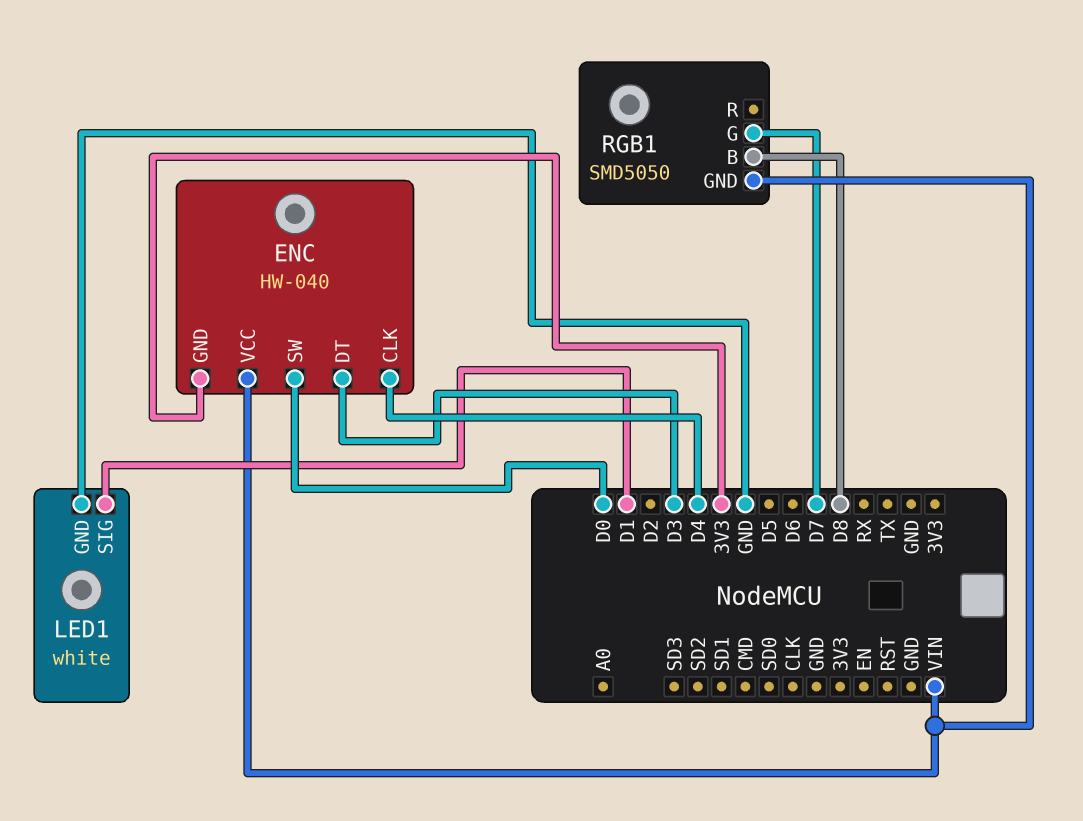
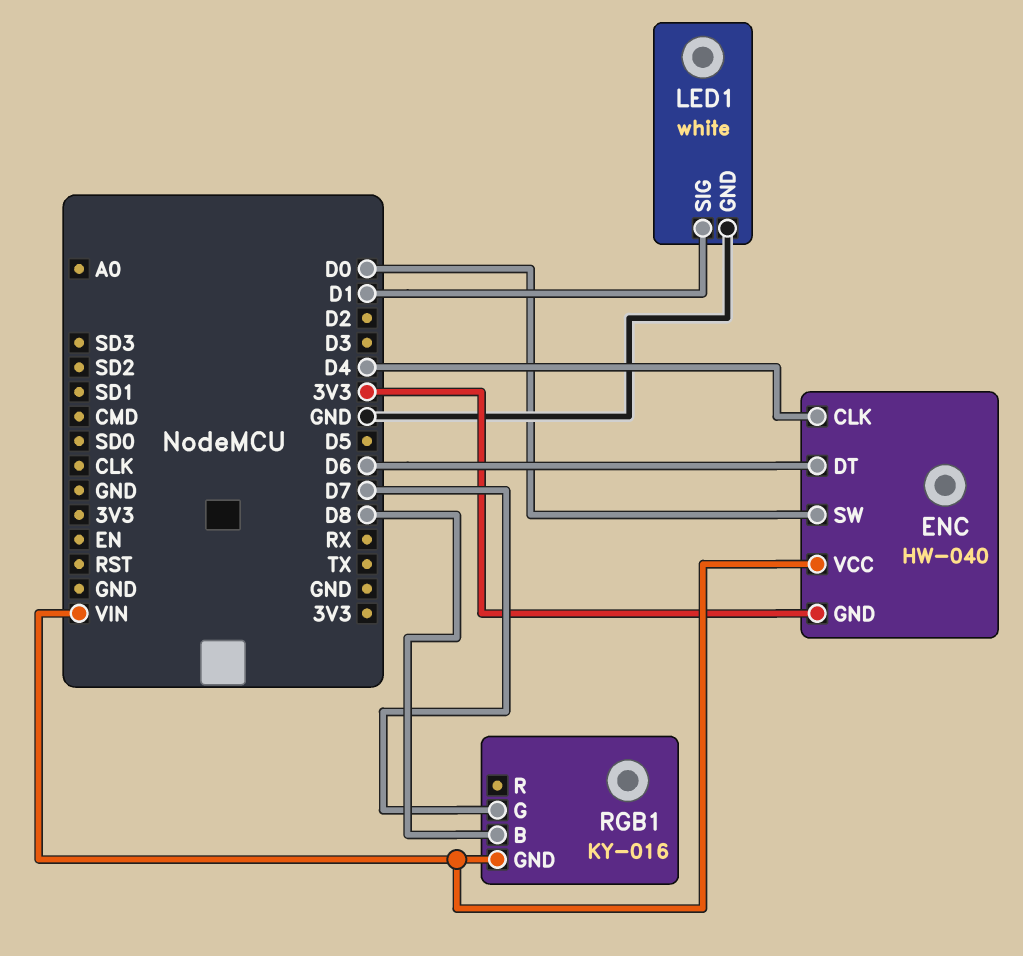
ENC pin DT: D3 -> D6
RGB1: SMD5050 -> KY-016

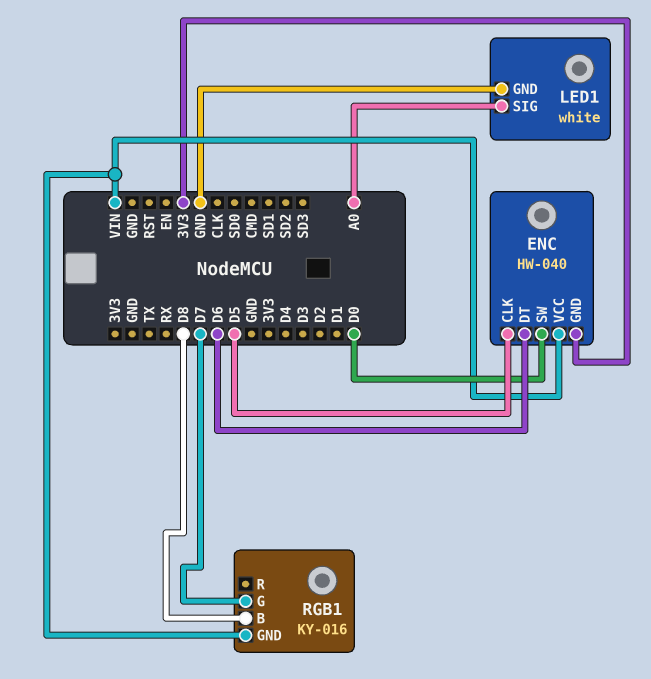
ENC pin CLK: D4 -> D5
LED1 pin SIG: D1 -> A0

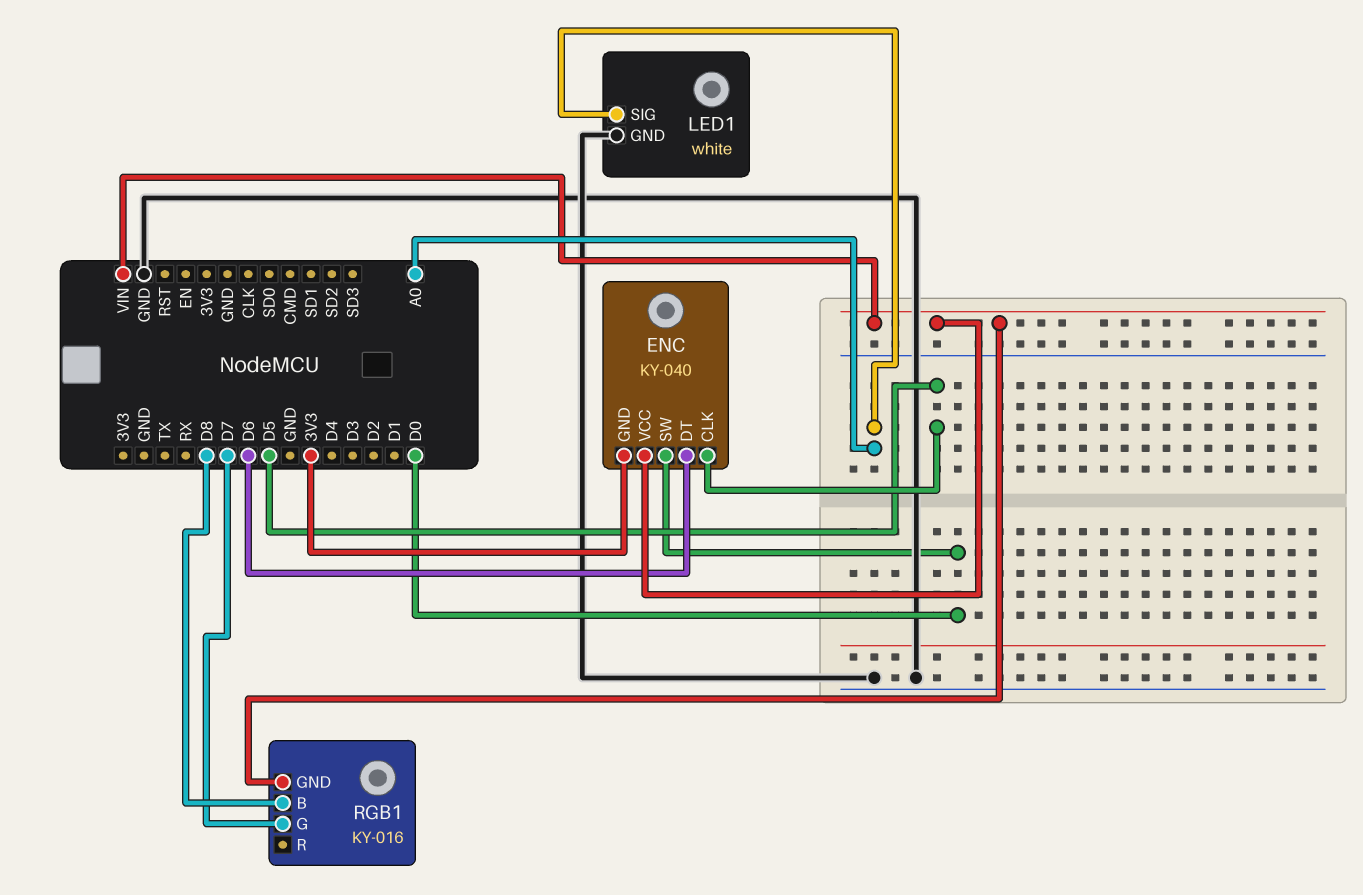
ENC: HW-040 -> KY-040

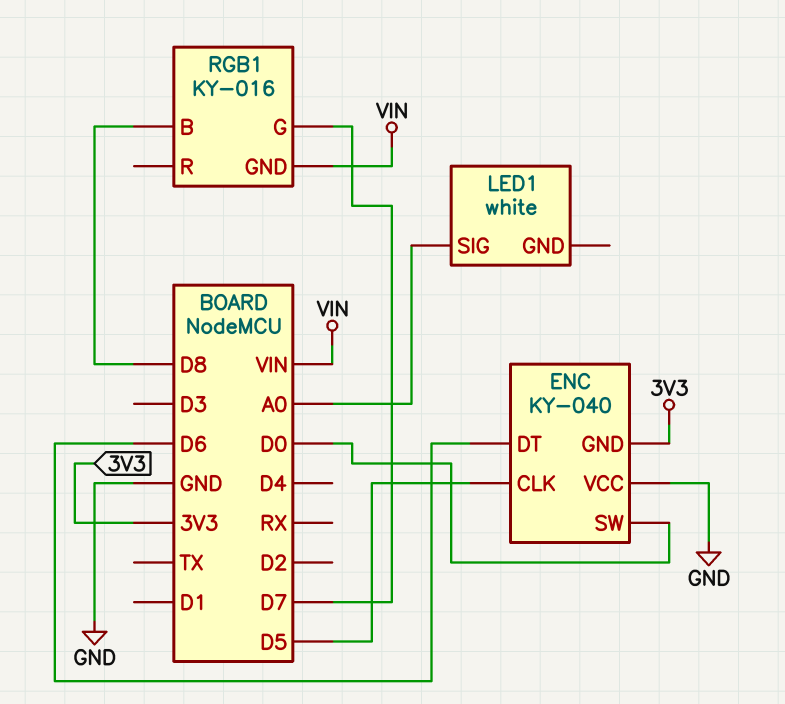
ENC pin VCC: VIN -> GND
LED1 pin GND: GND -> none

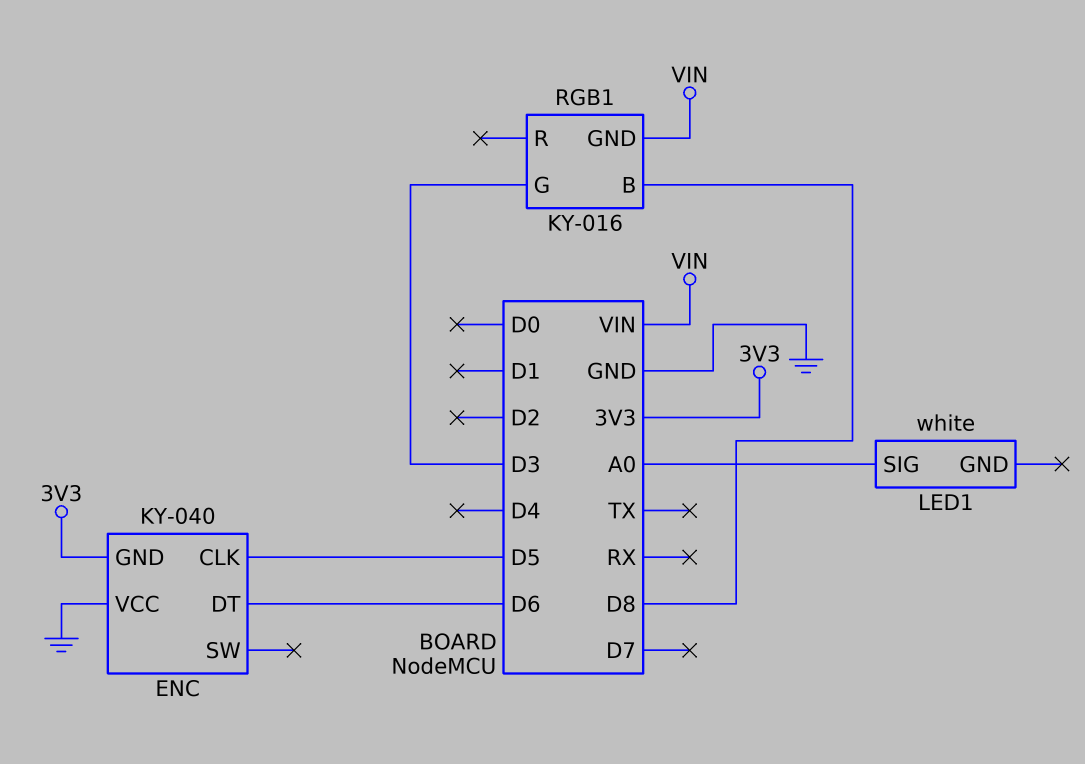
ENC pin SW: D0 -> none
RGB1 pin G: D7 -> D3

